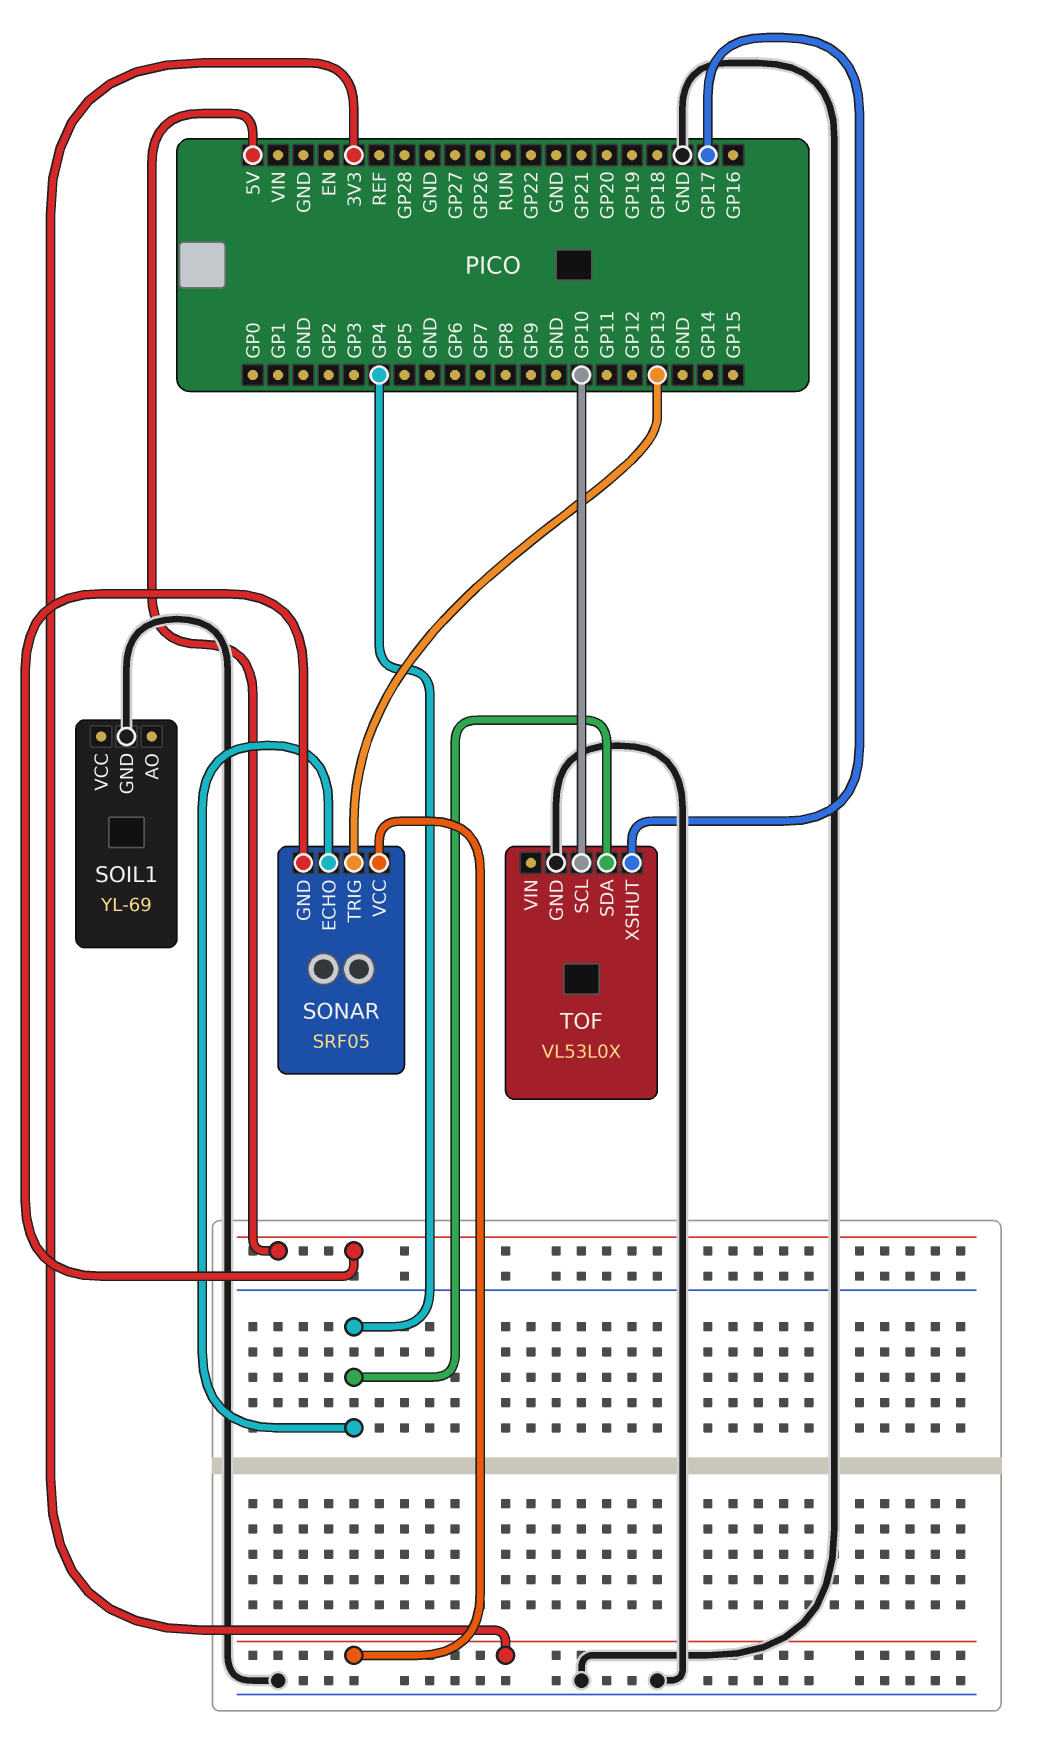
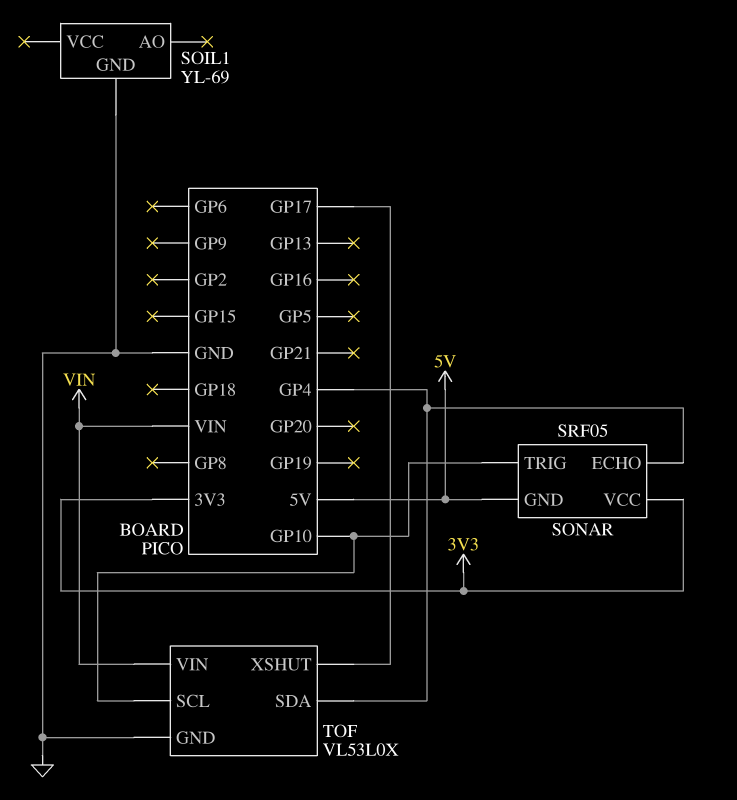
SONAR pin TRIG: GP13 -> GP10
TOF pin VIN: none -> VIN

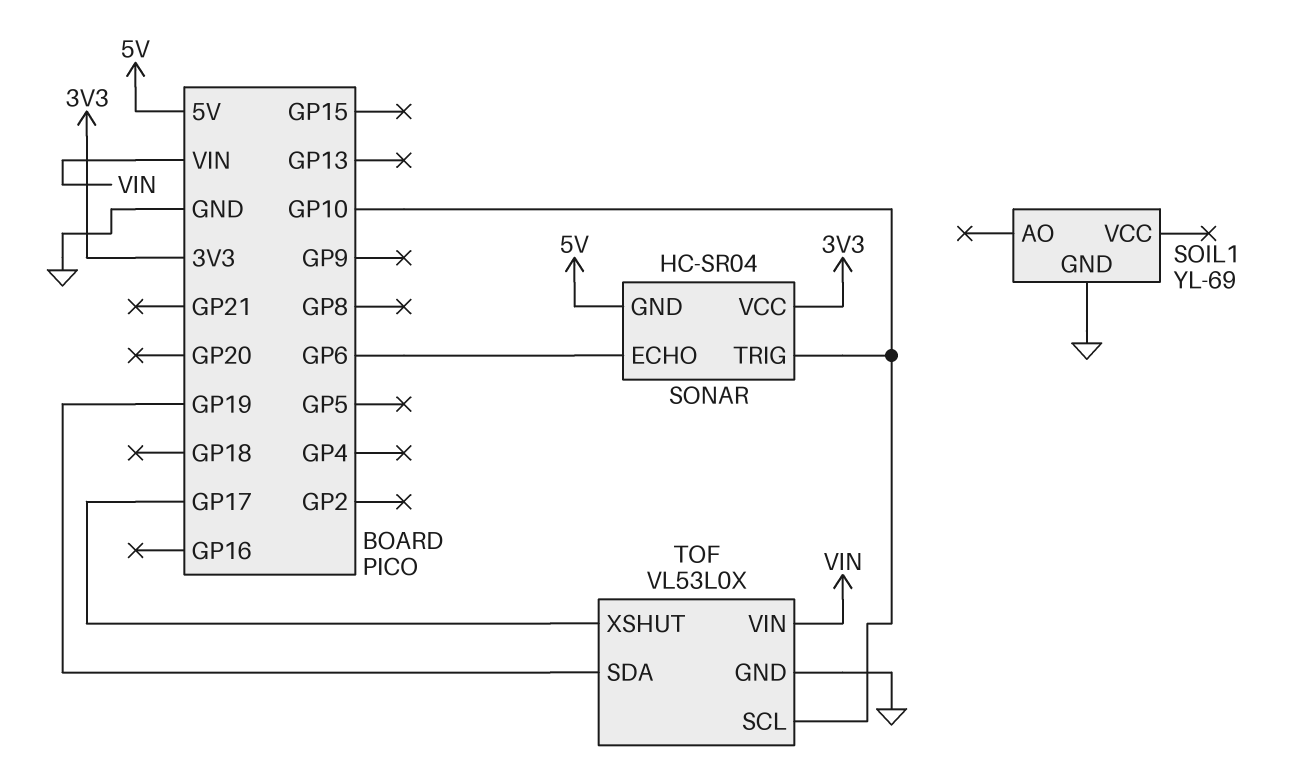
SONAR: SRF05 -> HC-SR04
SONAR pin ECHO: GP4 -> GP6
TOF pin SDA: GP4 -> GP19

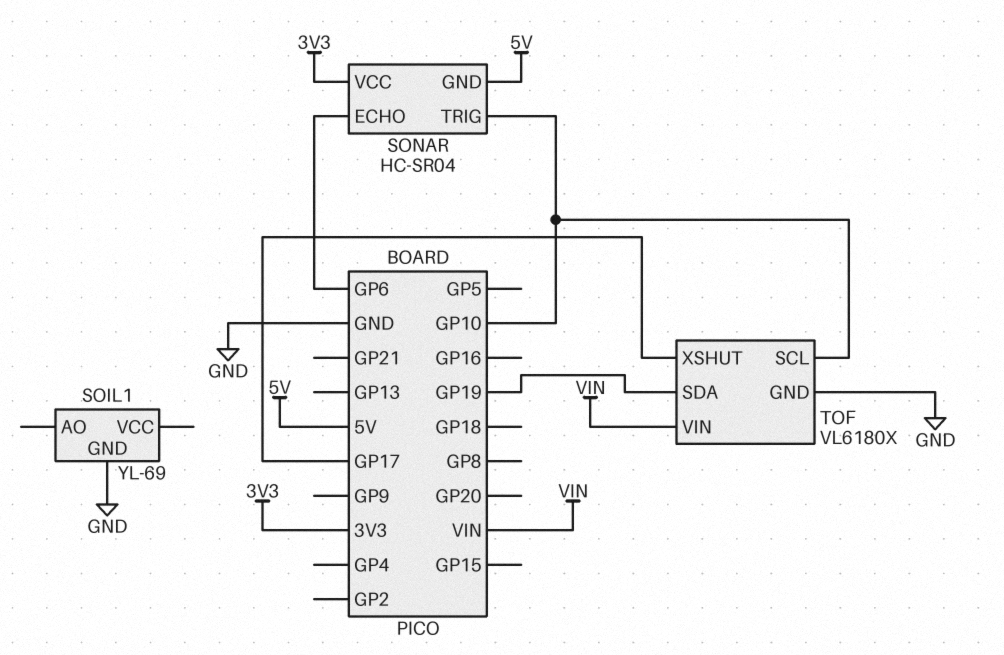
TOF: VL53L0X -> VL6180X

